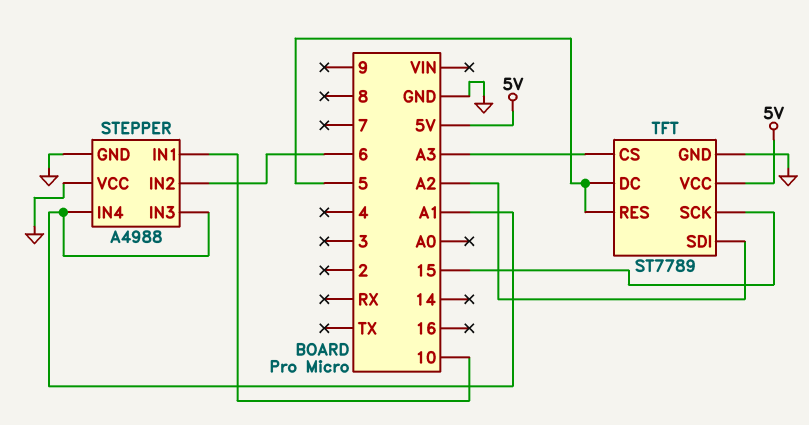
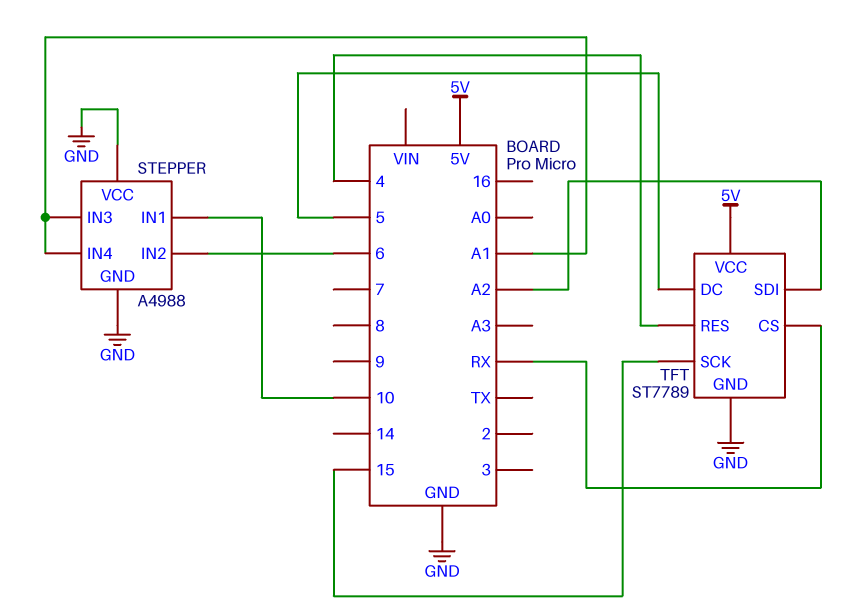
TFT pin CS: A3 -> RX
TFT pin RES: 5 -> 4

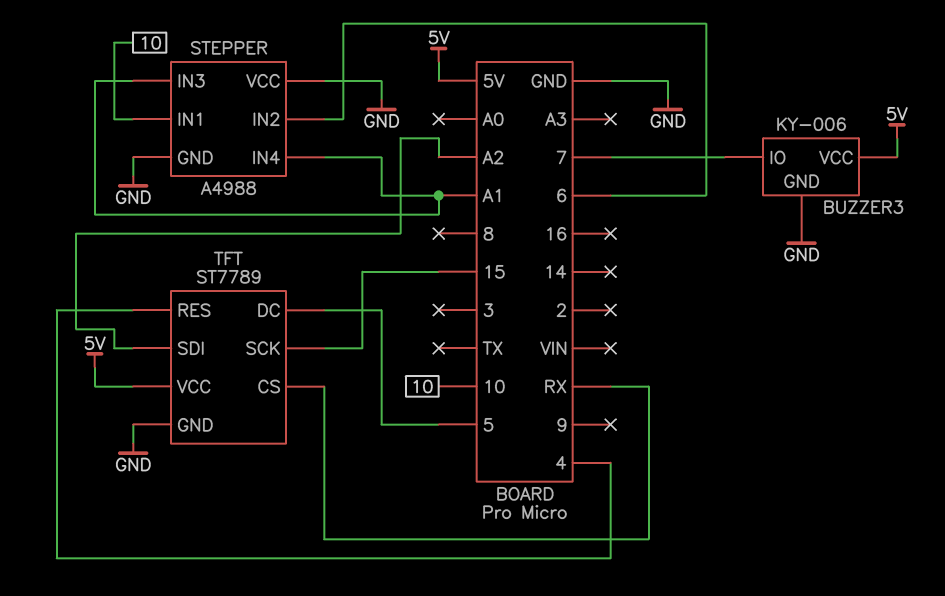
BUZZER3: none -> KY-006
BUZZER3 pin GND: none -> GND
BUZZER3 pin IO: none -> 7
BUZZER3 pin VCC: none -> 5V

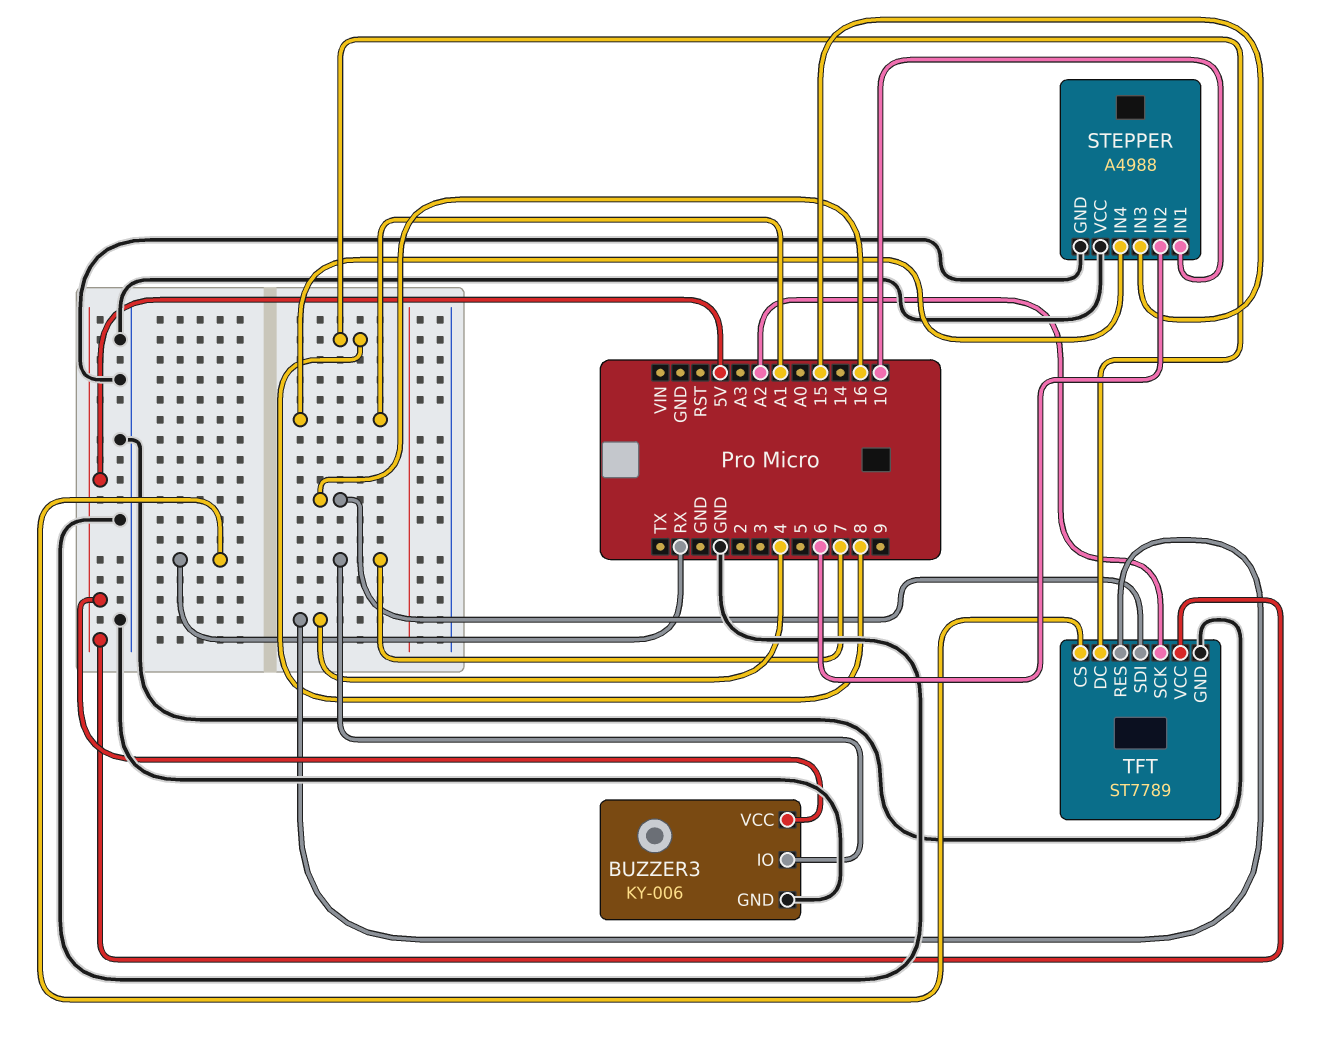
STEPPER pin IN3: A1 -> 15
TFT pin DC: 5 -> 8
TFT pin SCK: 15 -> A2
TFT pin SDI: A2 -> 16

